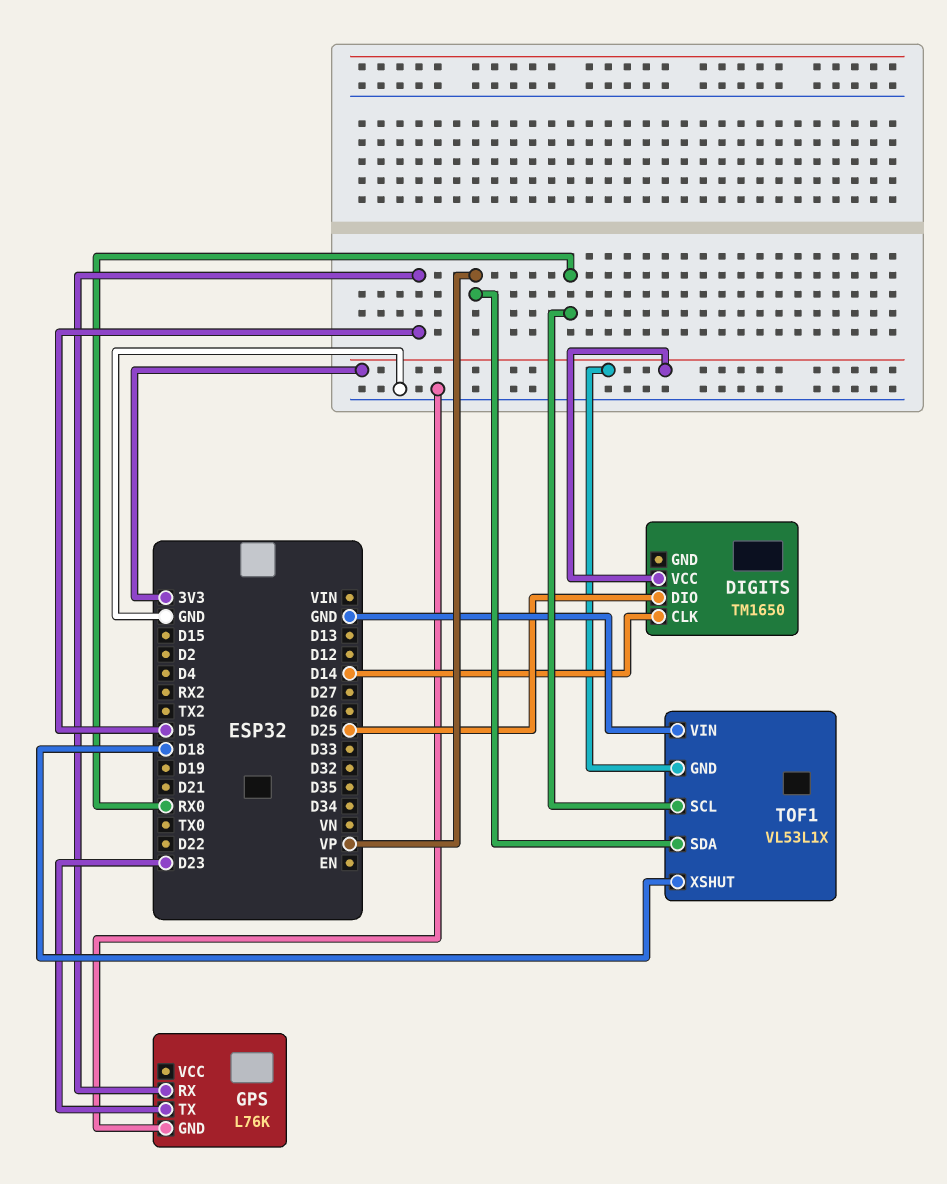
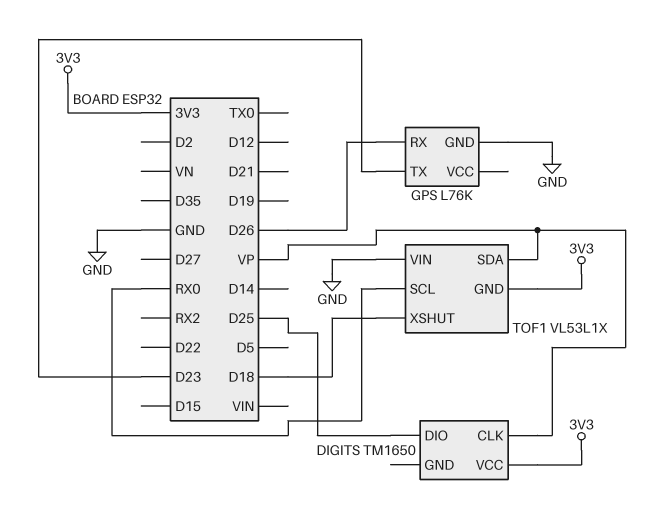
DIGITS pin CLK: D14 -> VP
GPS pin RX: D5 -> D26

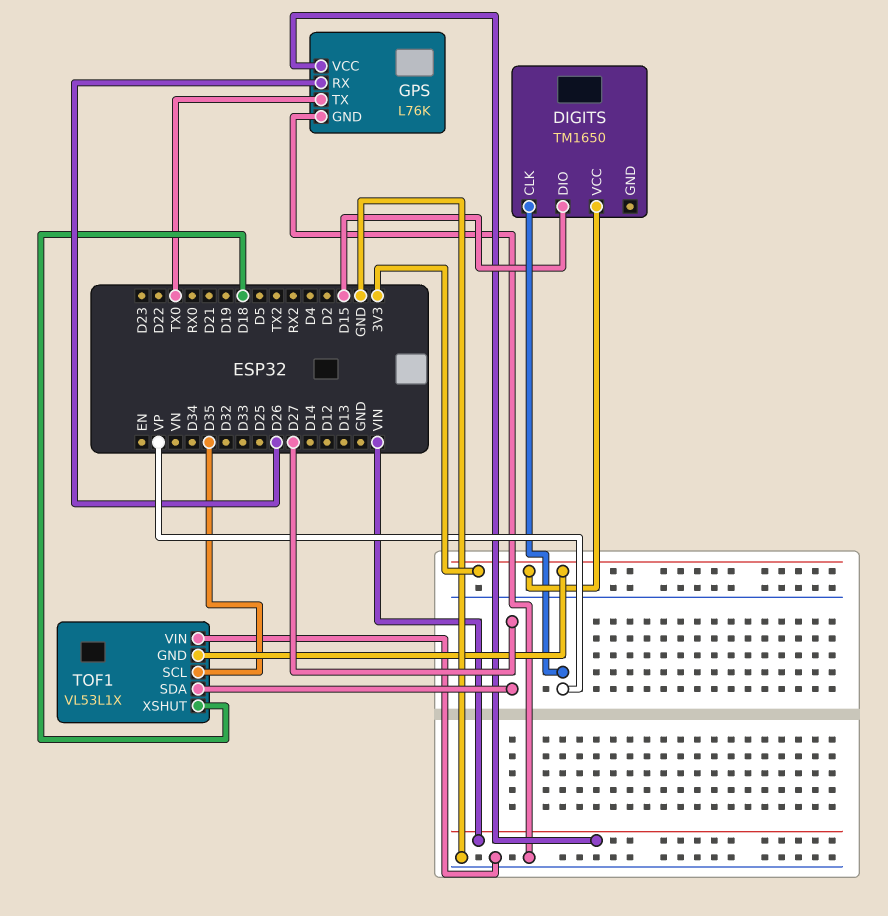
DIGITS pin DIO: D25 -> D15
GPS pin TX: D23 -> TX0
GPS pin VCC: none -> VIN
TOF1 pin SCL: RX0 -> D35
TOF1 pin SDA: VP -> D27

